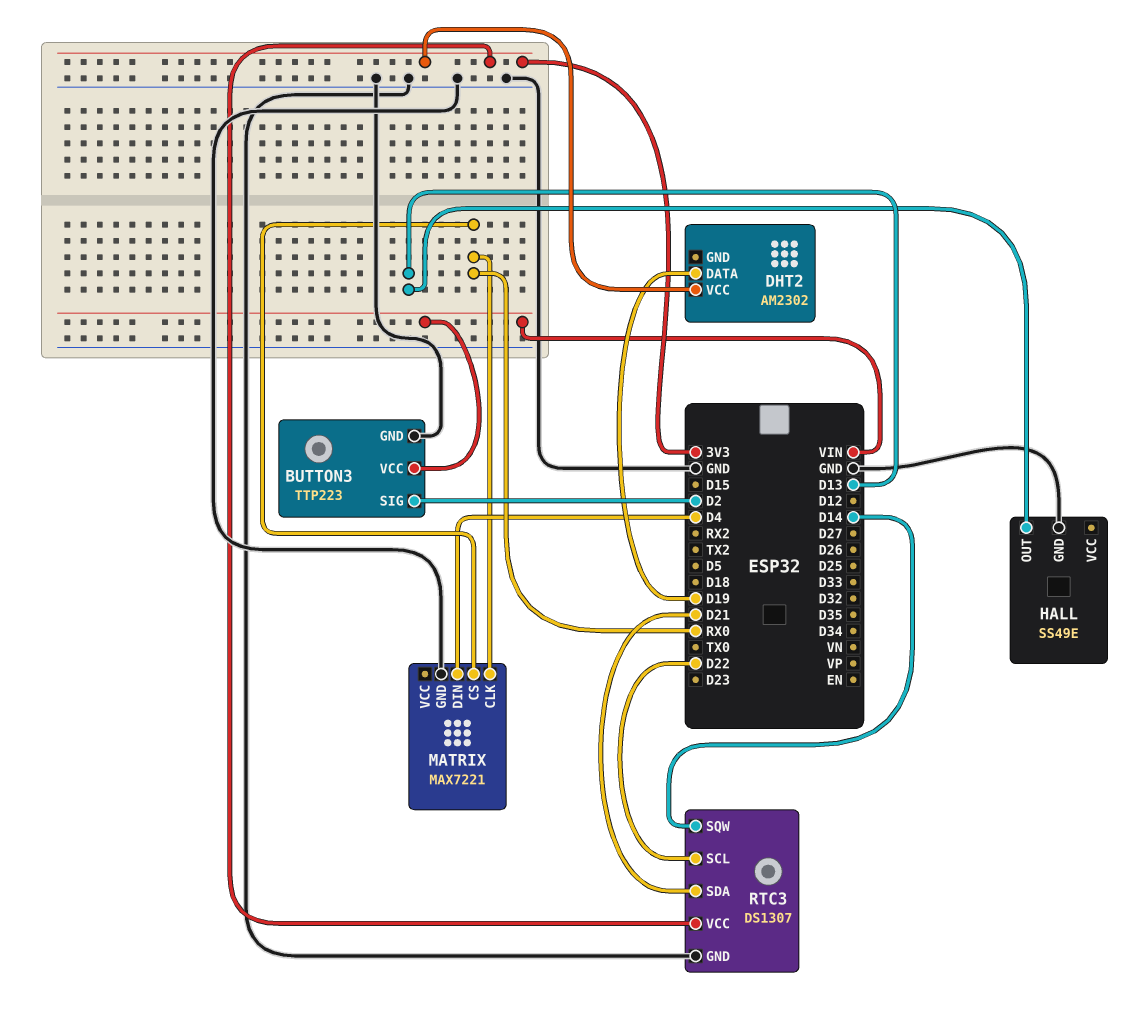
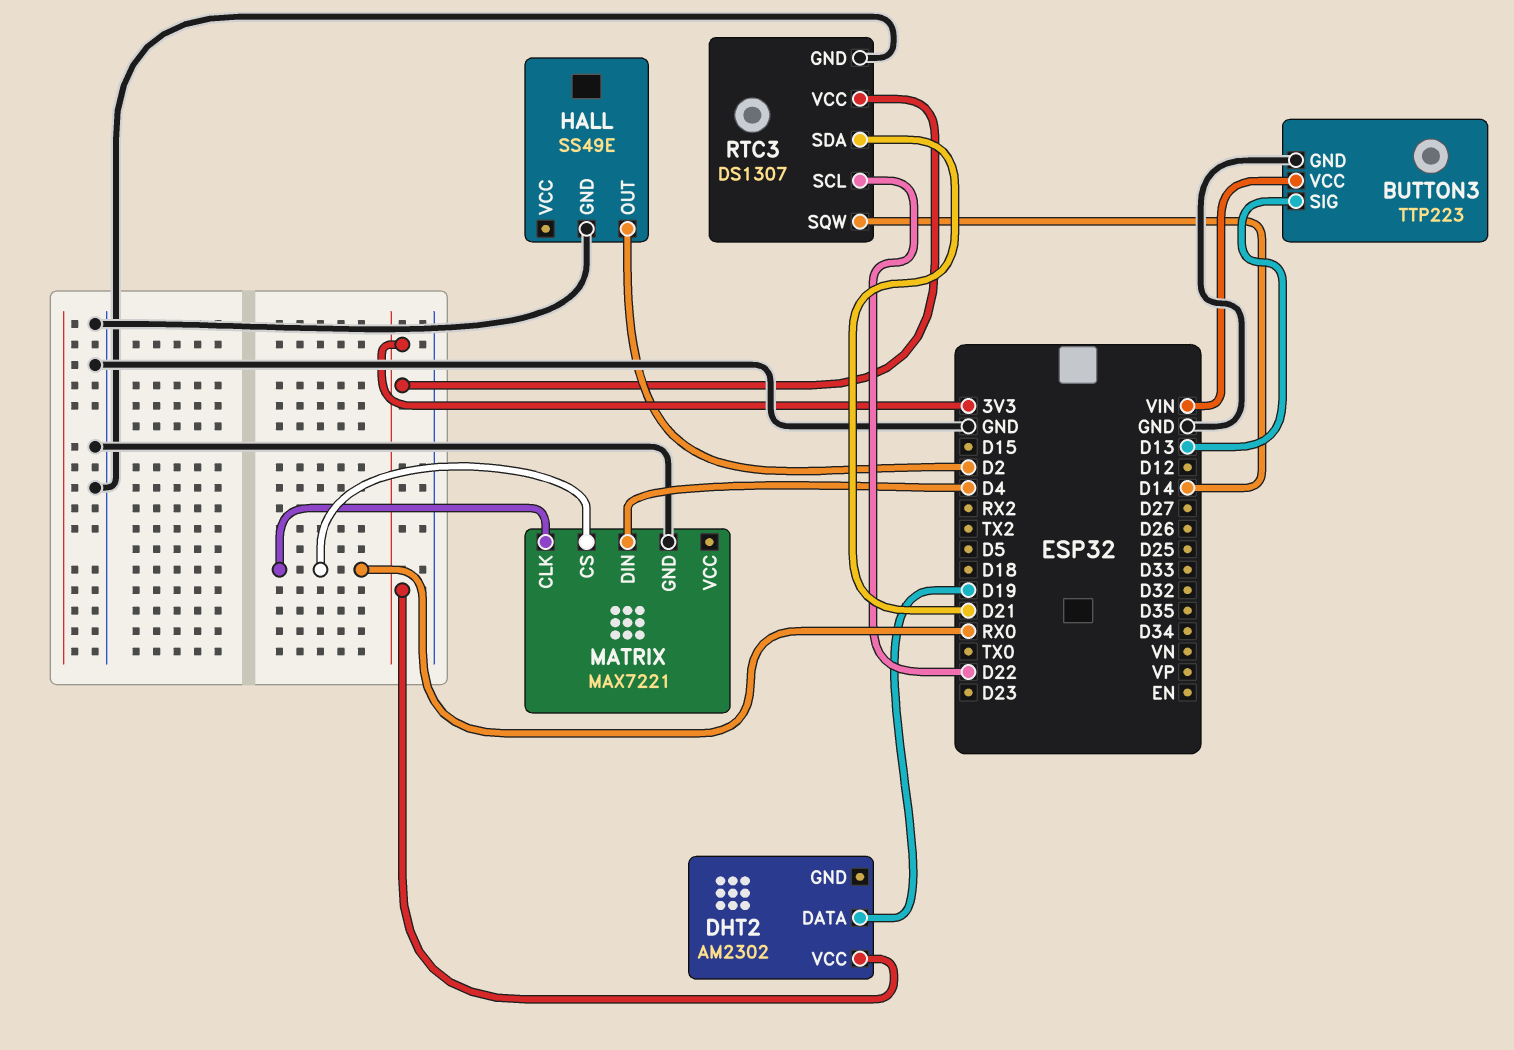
BUTTON3 pin SIG: D2 -> D13
HALL pin OUT: D13 -> D2

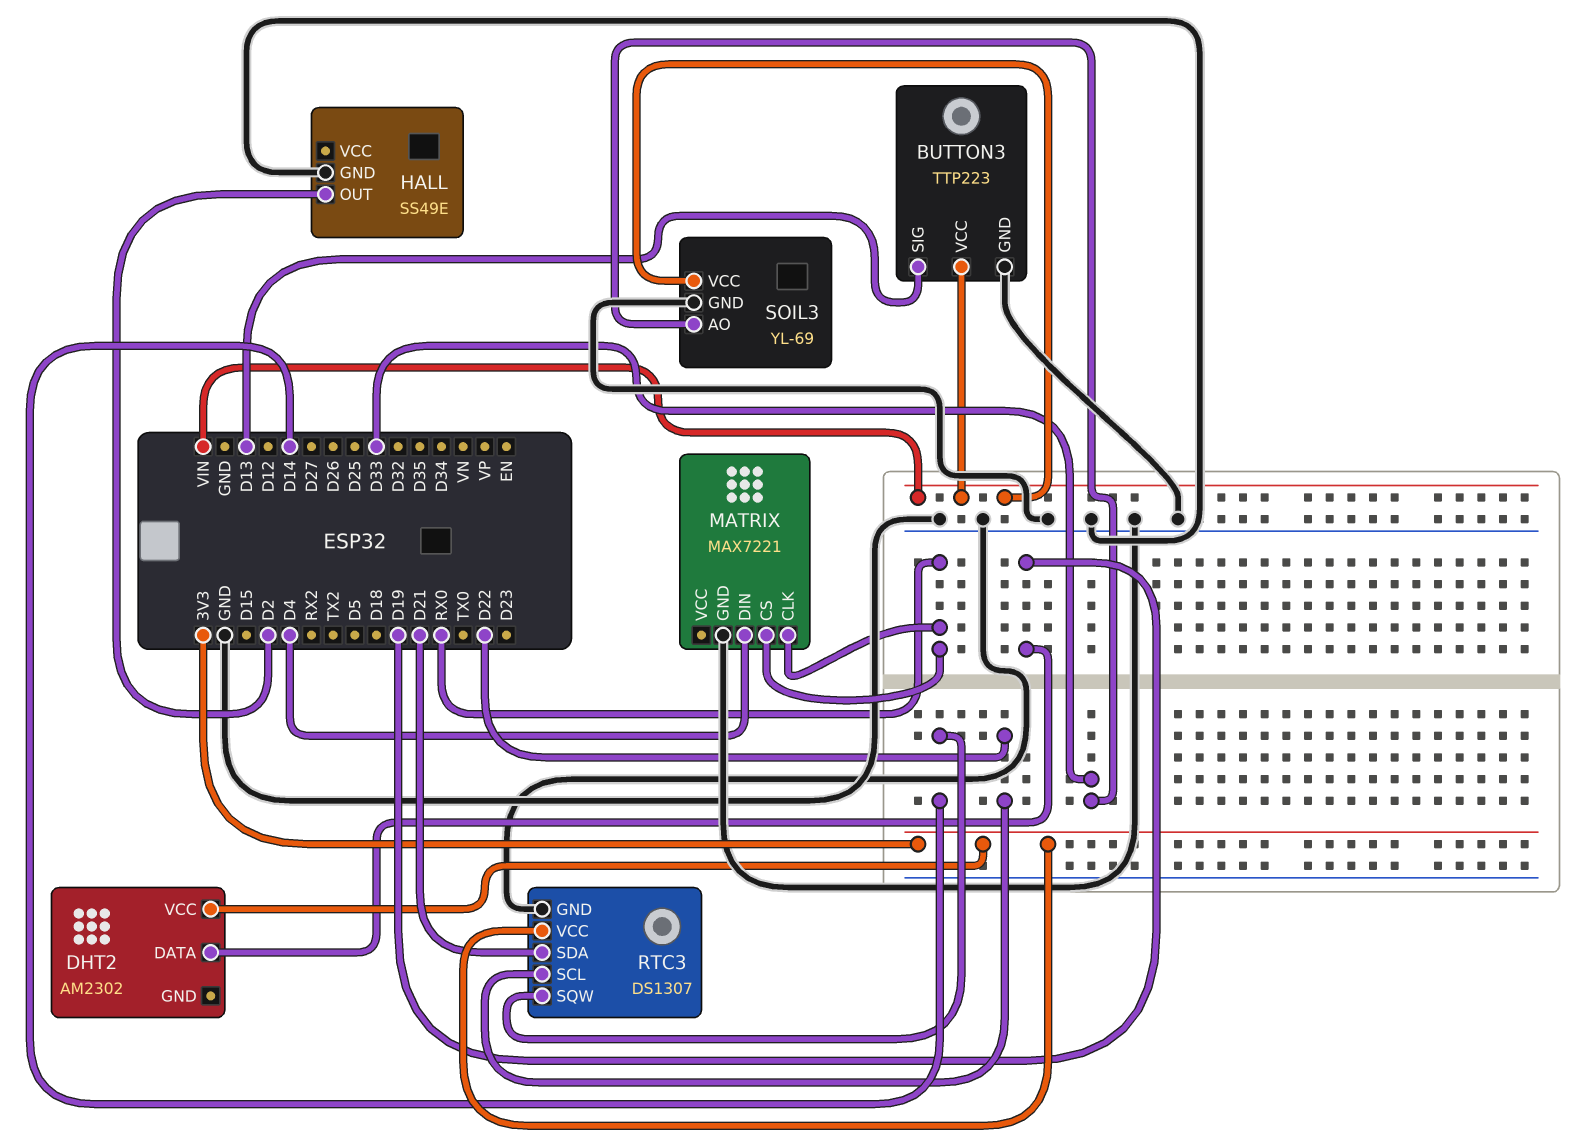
SOIL3: none -> YL-69
SOIL3 pin AO: none -> D33
SOIL3 pin GND: none -> GND
SOIL3 pin VCC: none -> VIN

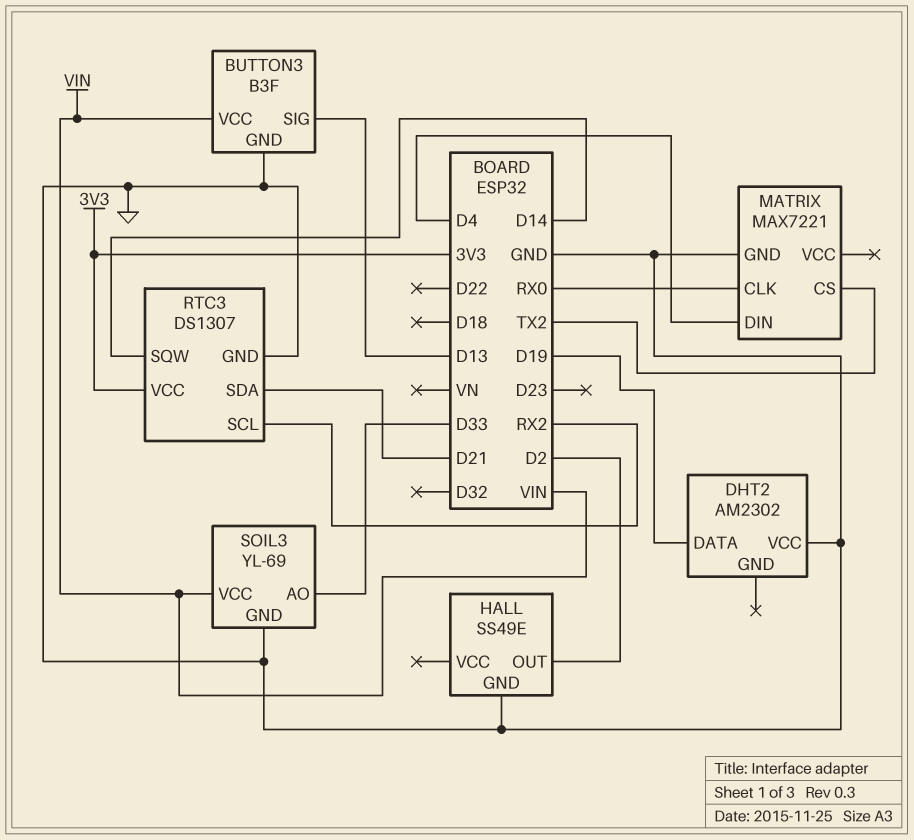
BUTTON3: TTP223 -> B3F
DHT2 pin VCC: 3V3 -> GND
MATRIX pin CS: RX0 -> TX2
RTC3 pin SCL: D22 -> RX2

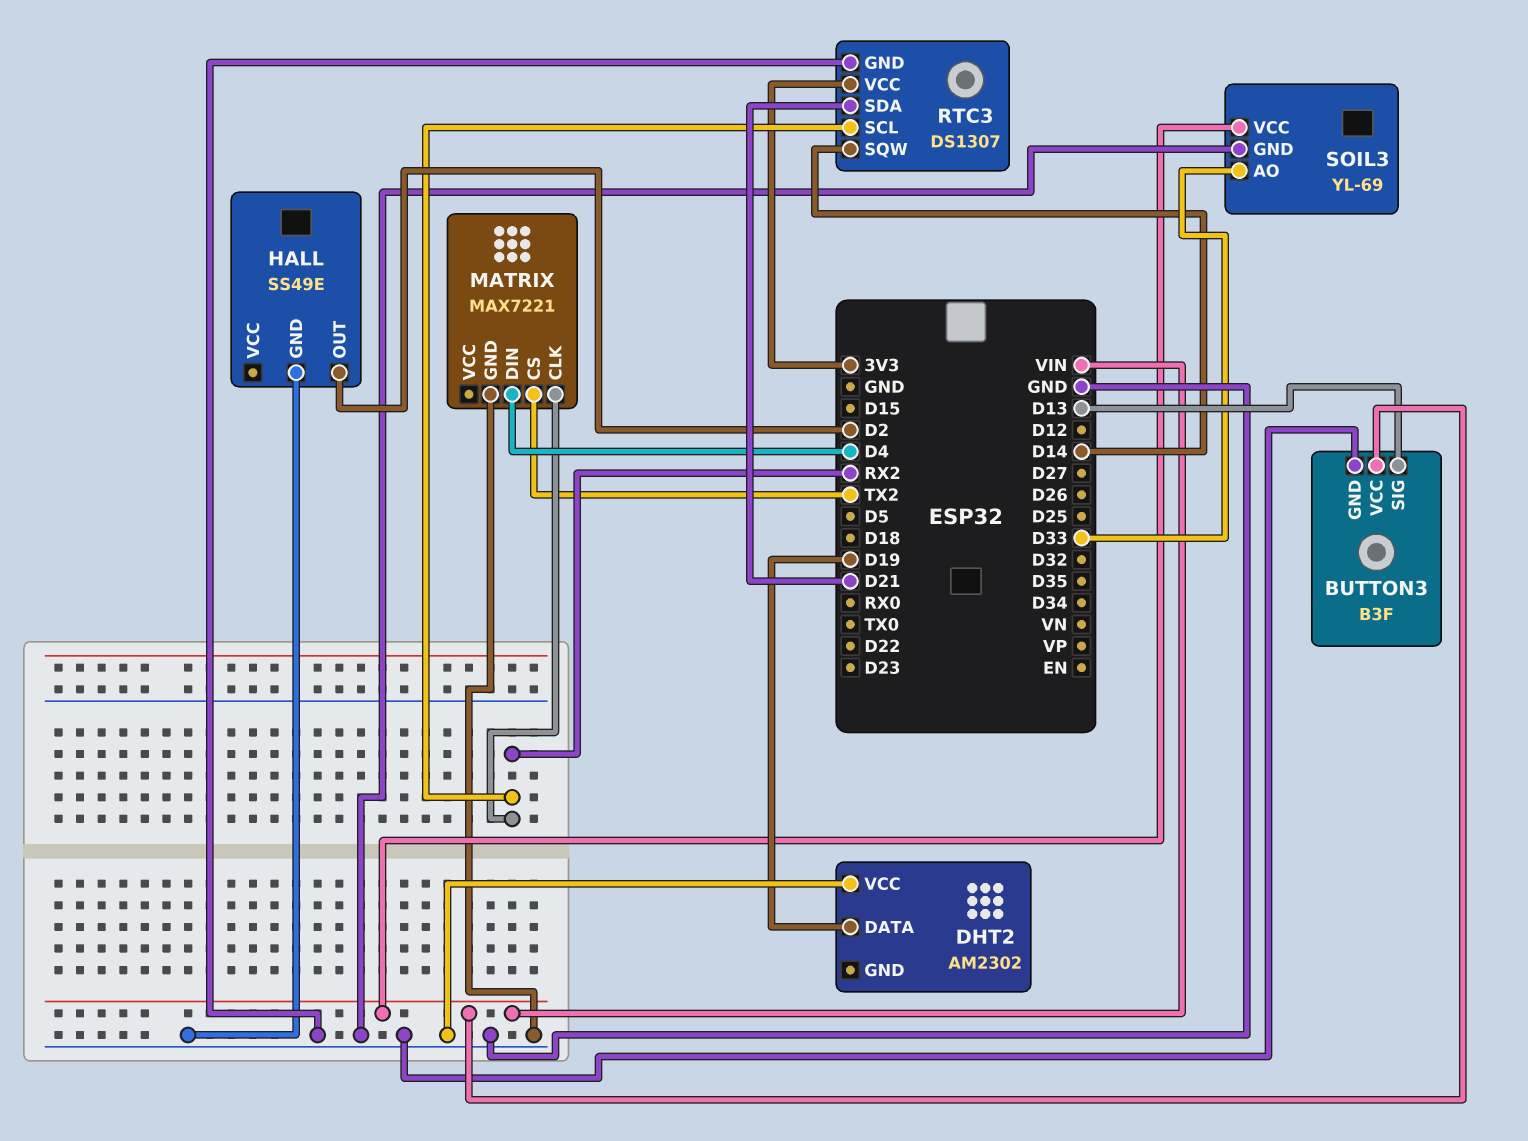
MATRIX pin CLK: RX0 -> RX2

